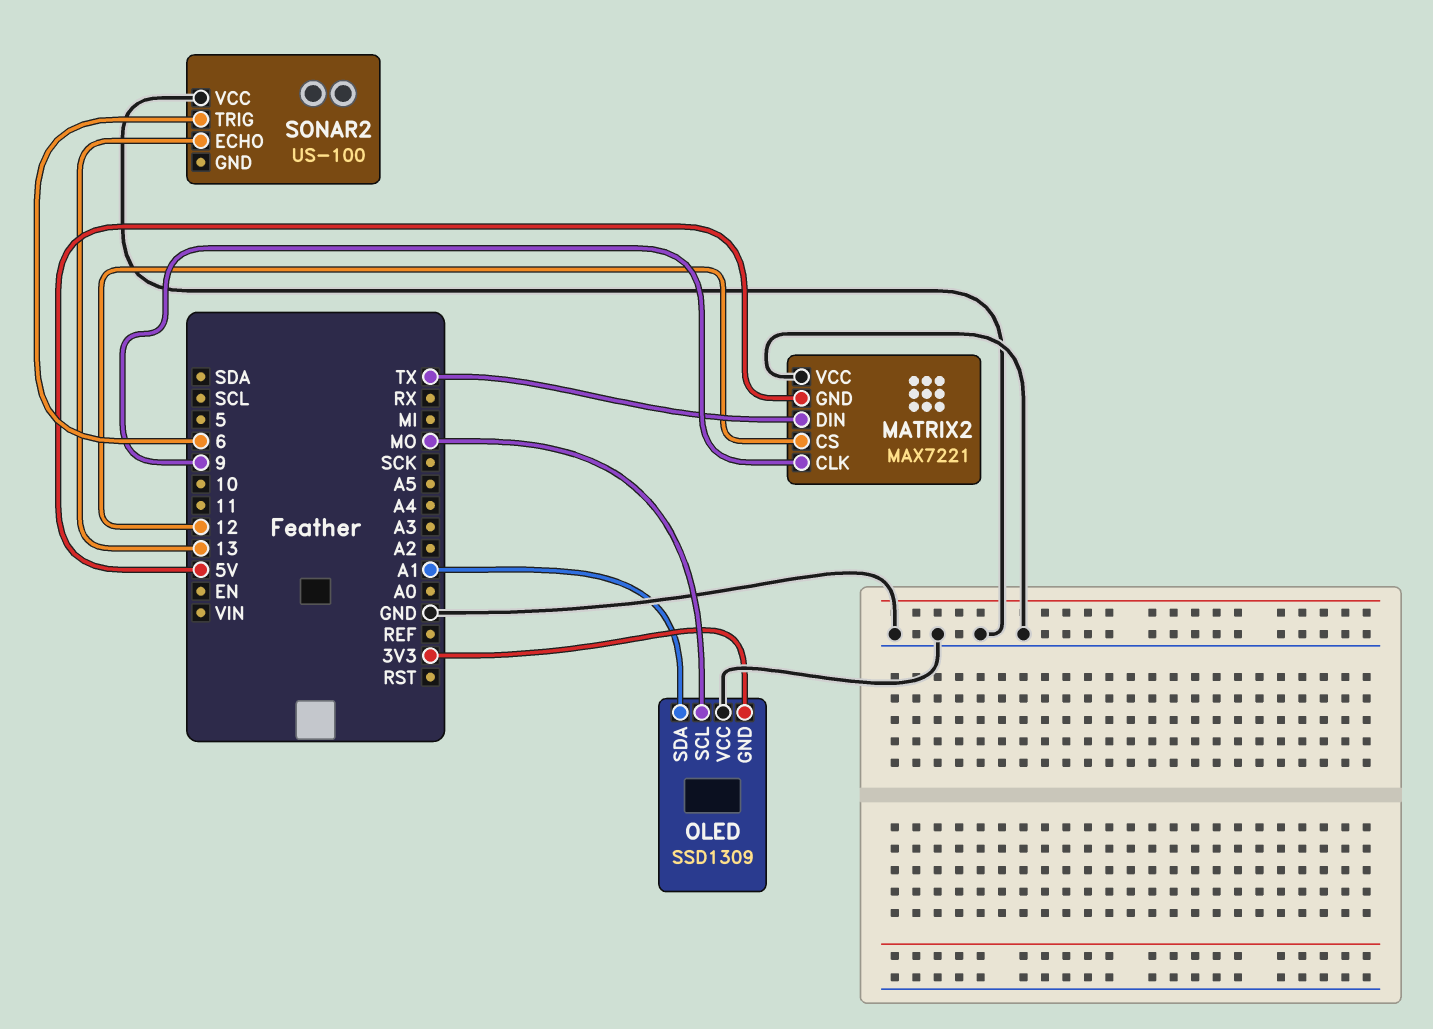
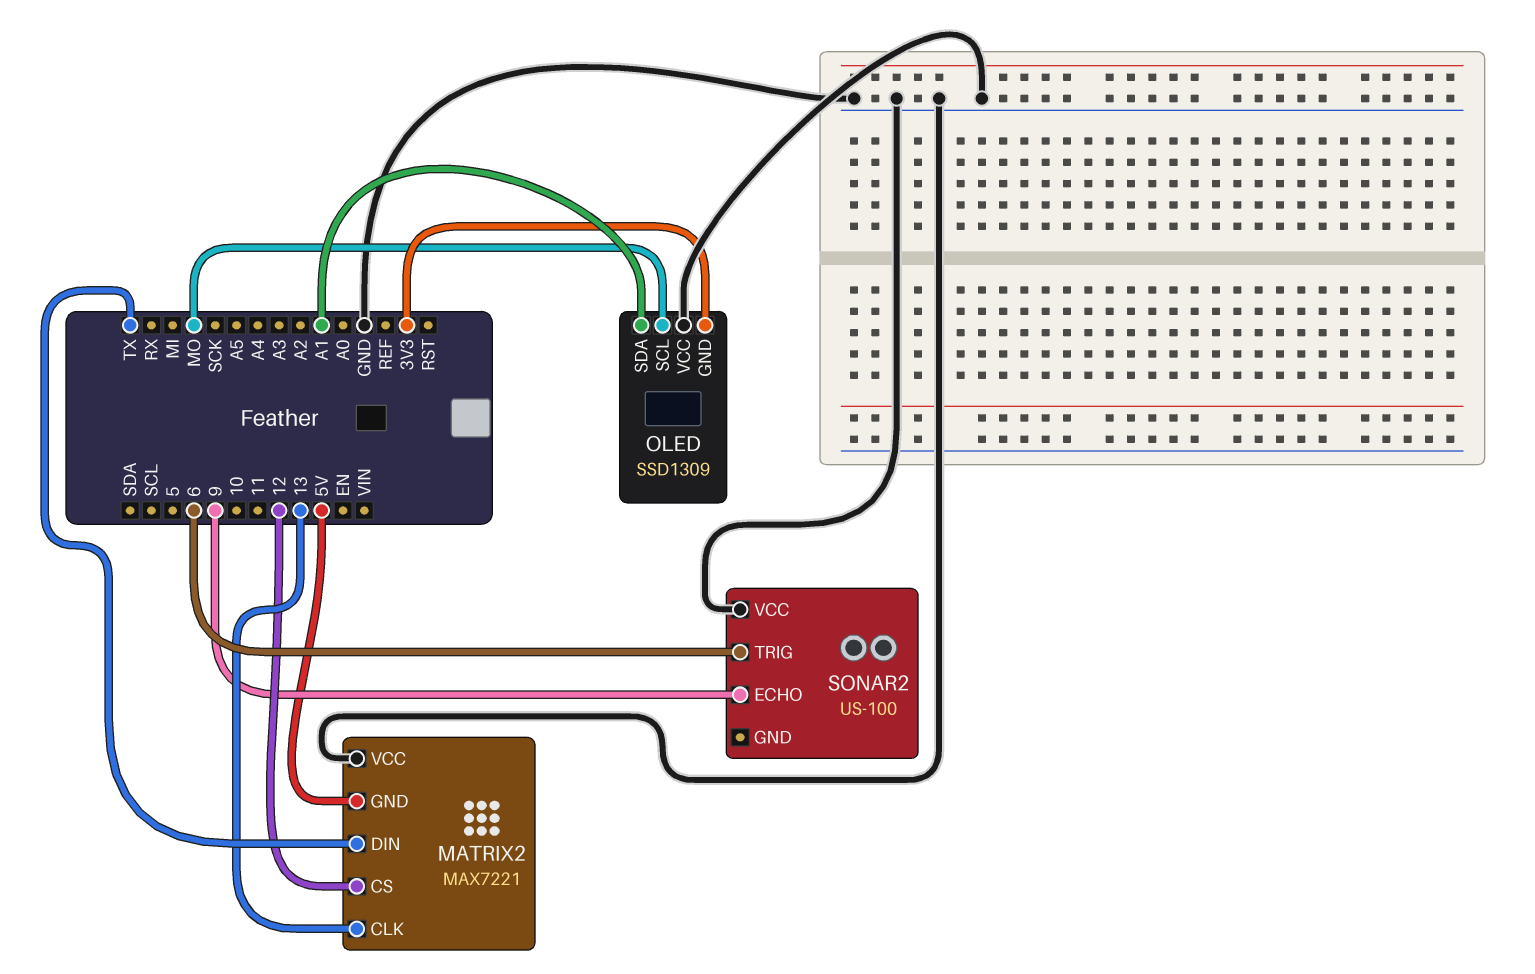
MATRIX2 pin CLK: 9 -> 13
SONAR2 pin ECHO: 13 -> 9

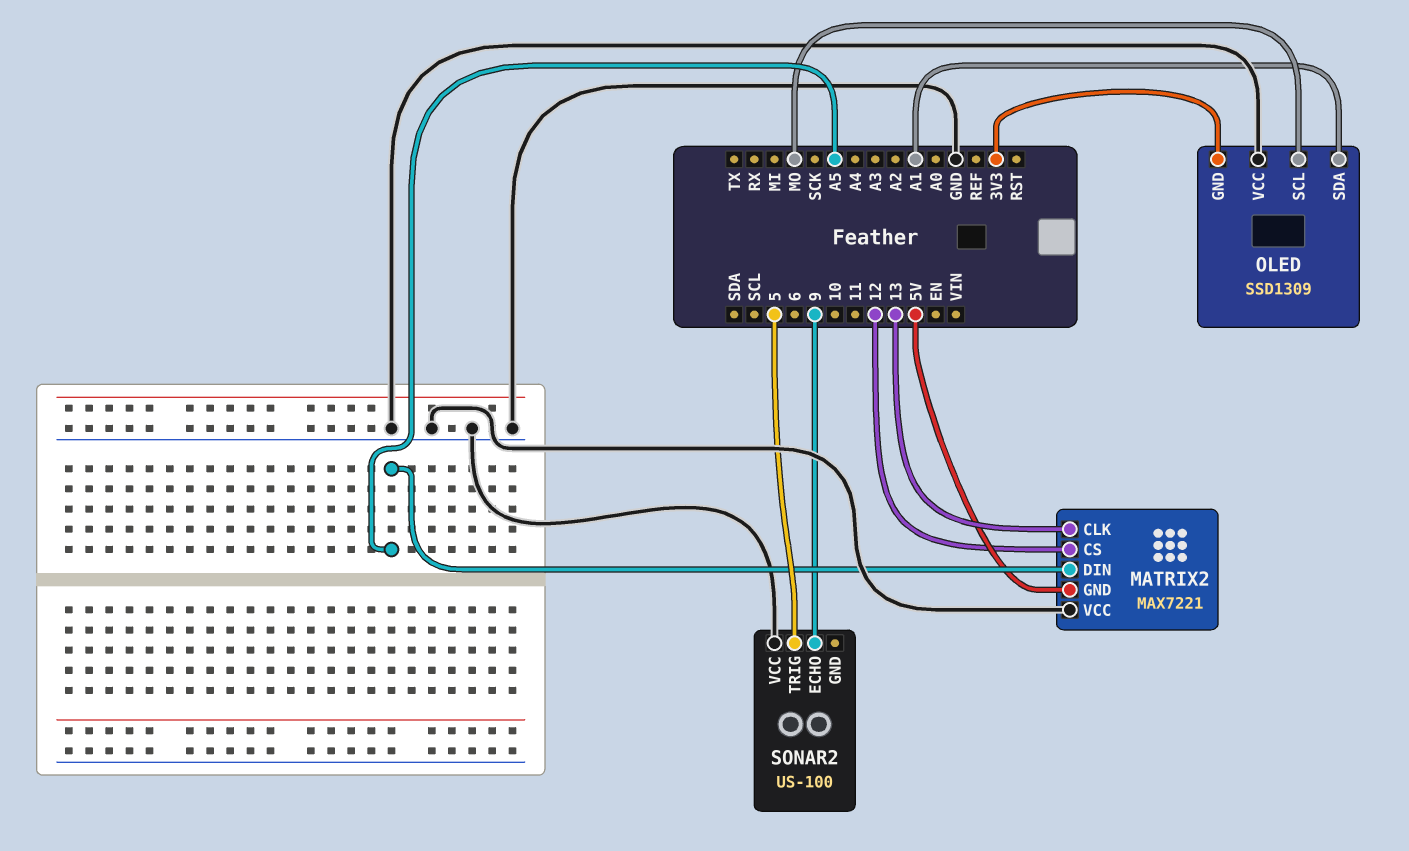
MATRIX2 pin DIN: TX -> A5
SONAR2 pin TRIG: 6 -> 5

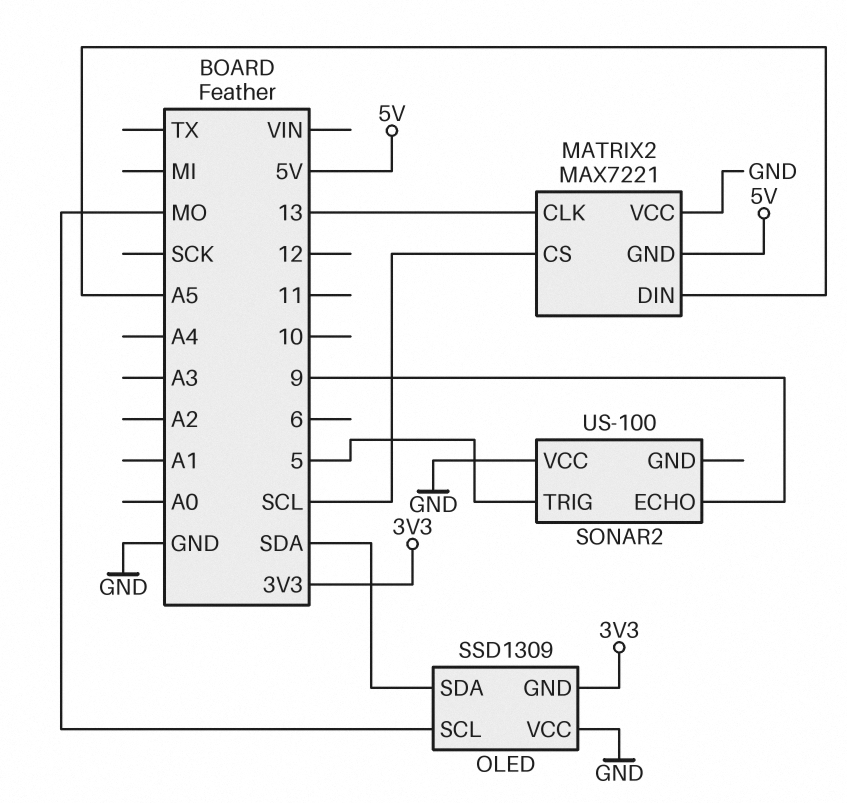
MATRIX2 pin CS: 12 -> SCL
OLED pin SDA: A1 -> SDA

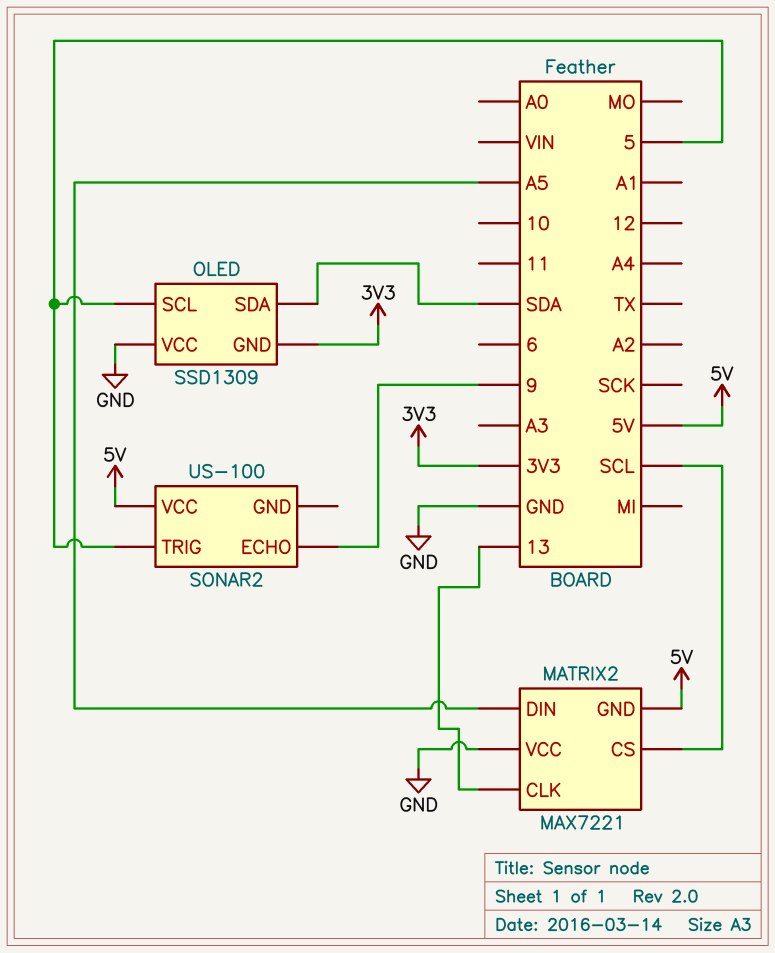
OLED pin SCL: MO -> 5
SONAR2 pin VCC: GND -> 5V

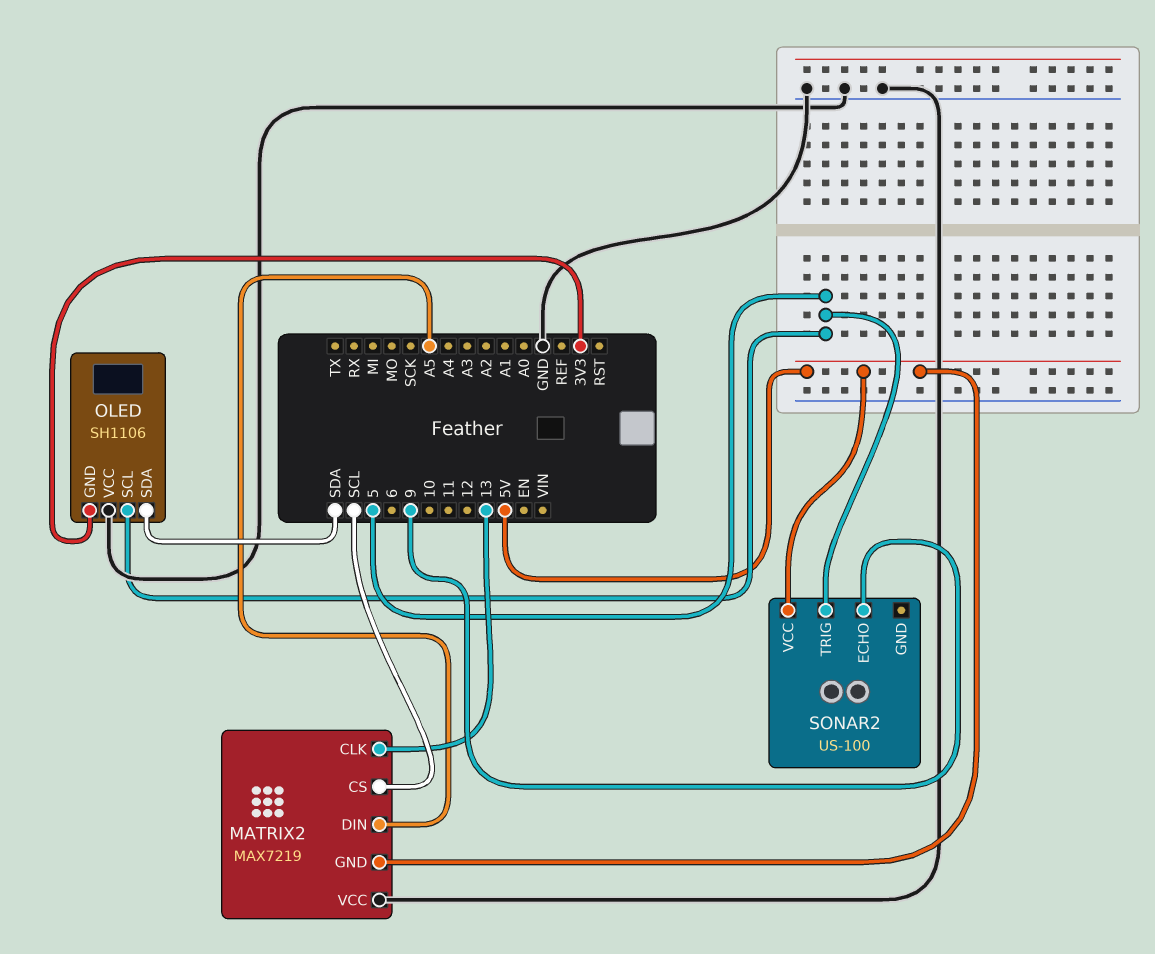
MATRIX2: MAX7221 -> MAX7219
OLED: SSD1309 -> SH1106

